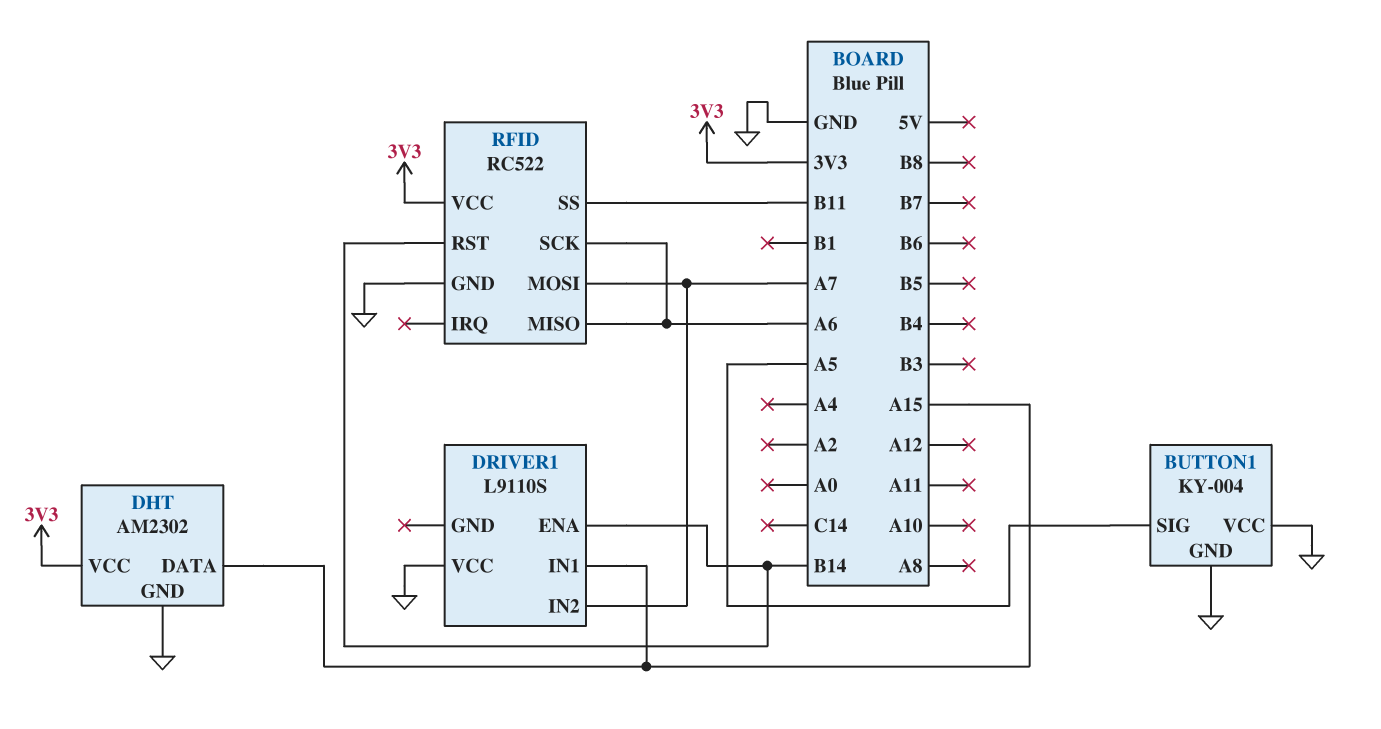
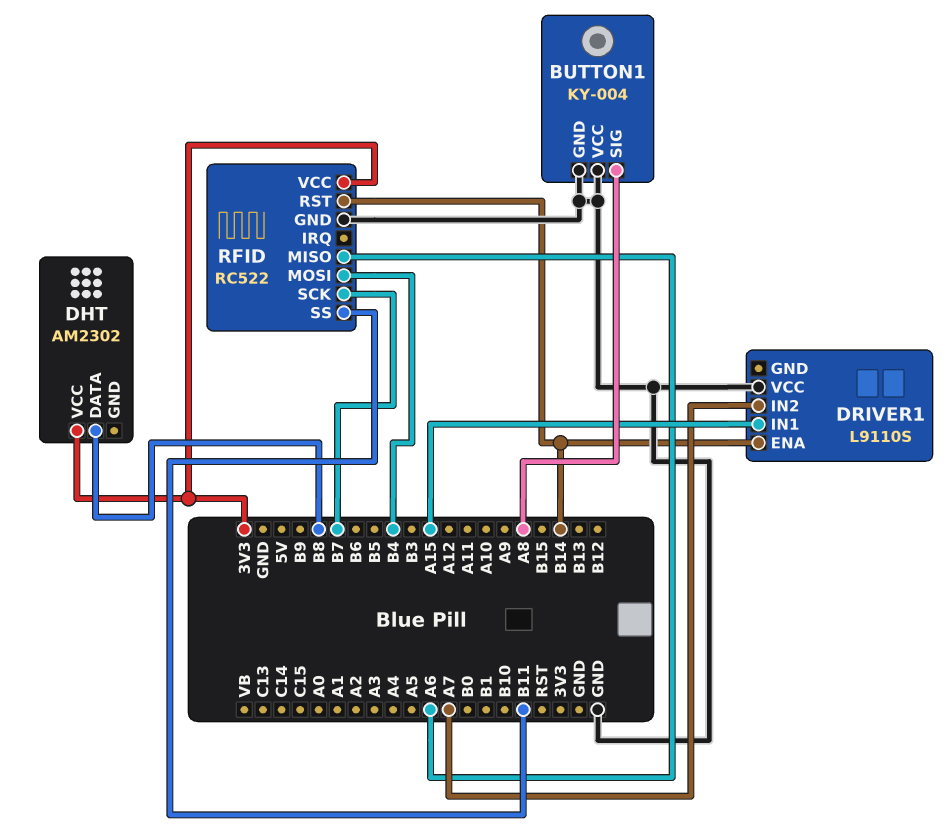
BUTTON1 pin SIG: A5 -> A8
DHT pin DATA: A15 -> B8
DHT pin GND: GND -> none
RFID pin MOSI: A7 -> B4
RFID pin SCK: A6 -> B7

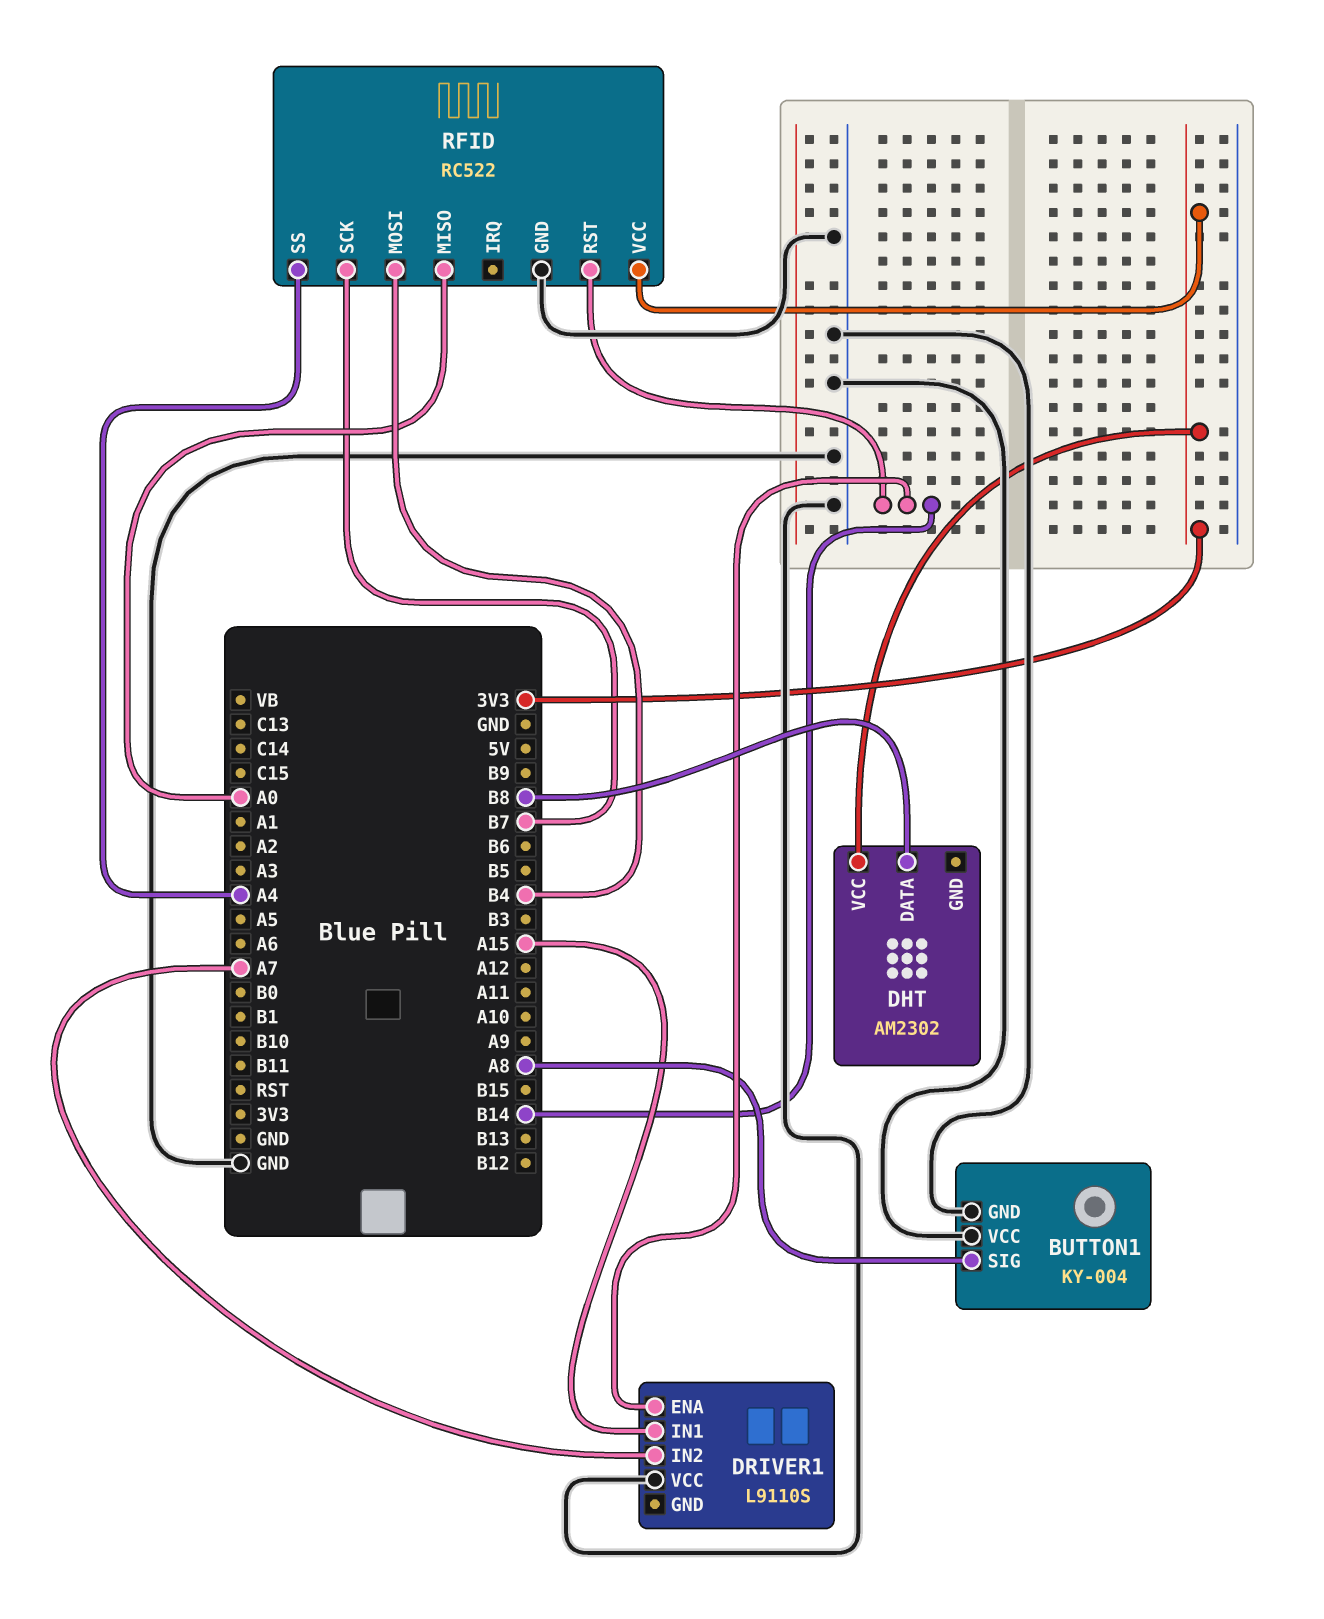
RFID pin MISO: A6 -> A0
RFID pin SS: B11 -> A4

